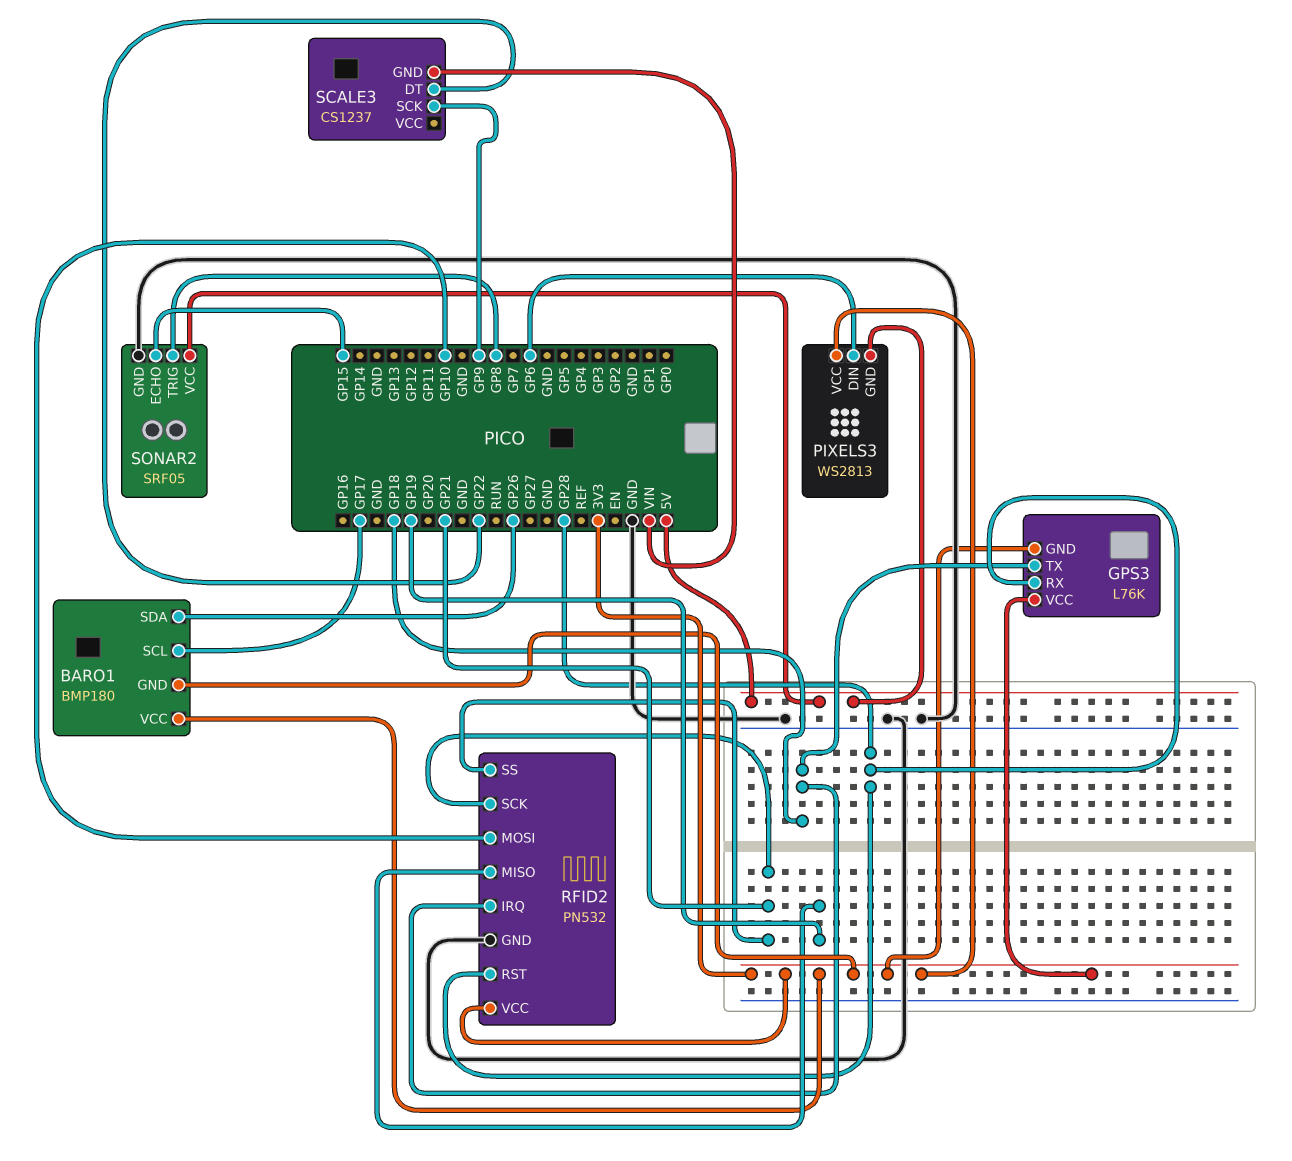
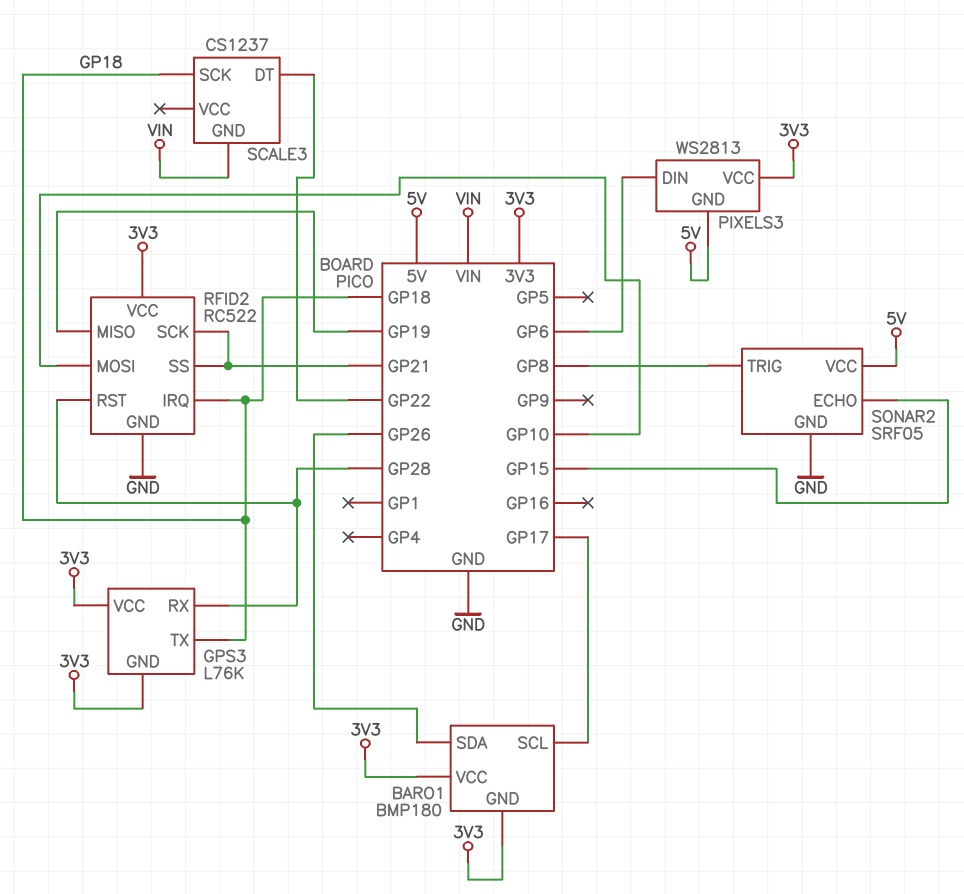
RFID2: PN532 -> RC522
SCALE3 pin SCK: GP9 -> GP18

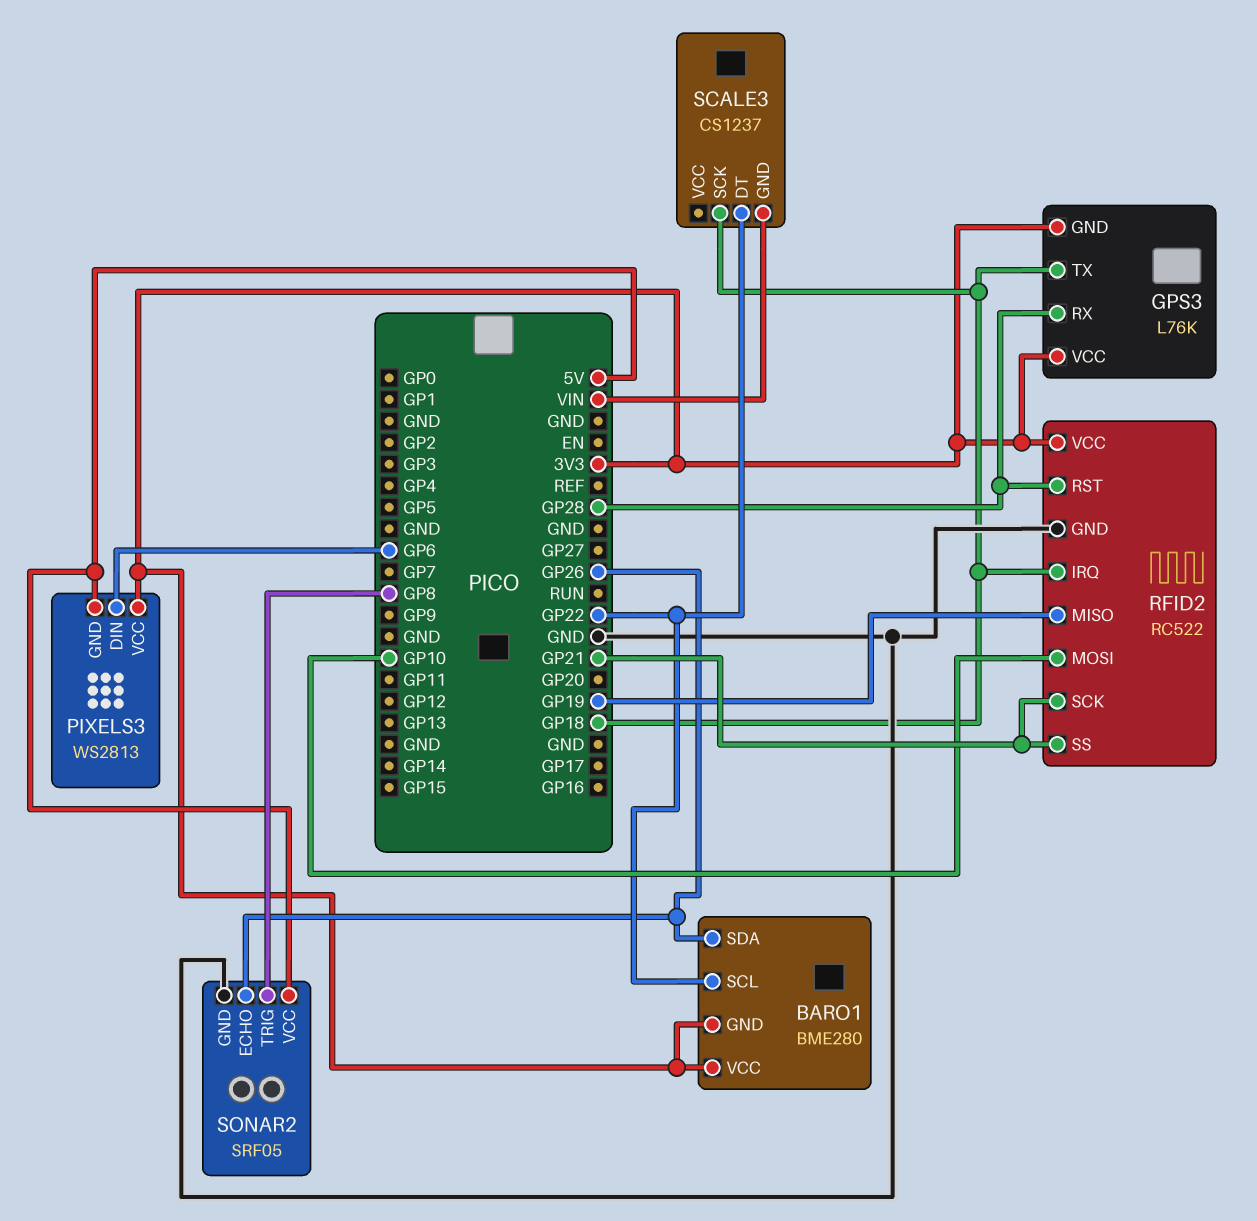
BARO1: BMP180 -> BME280
BARO1 pin SCL: GP17 -> GP22
SONAR2 pin ECHO: GP15 -> GP26

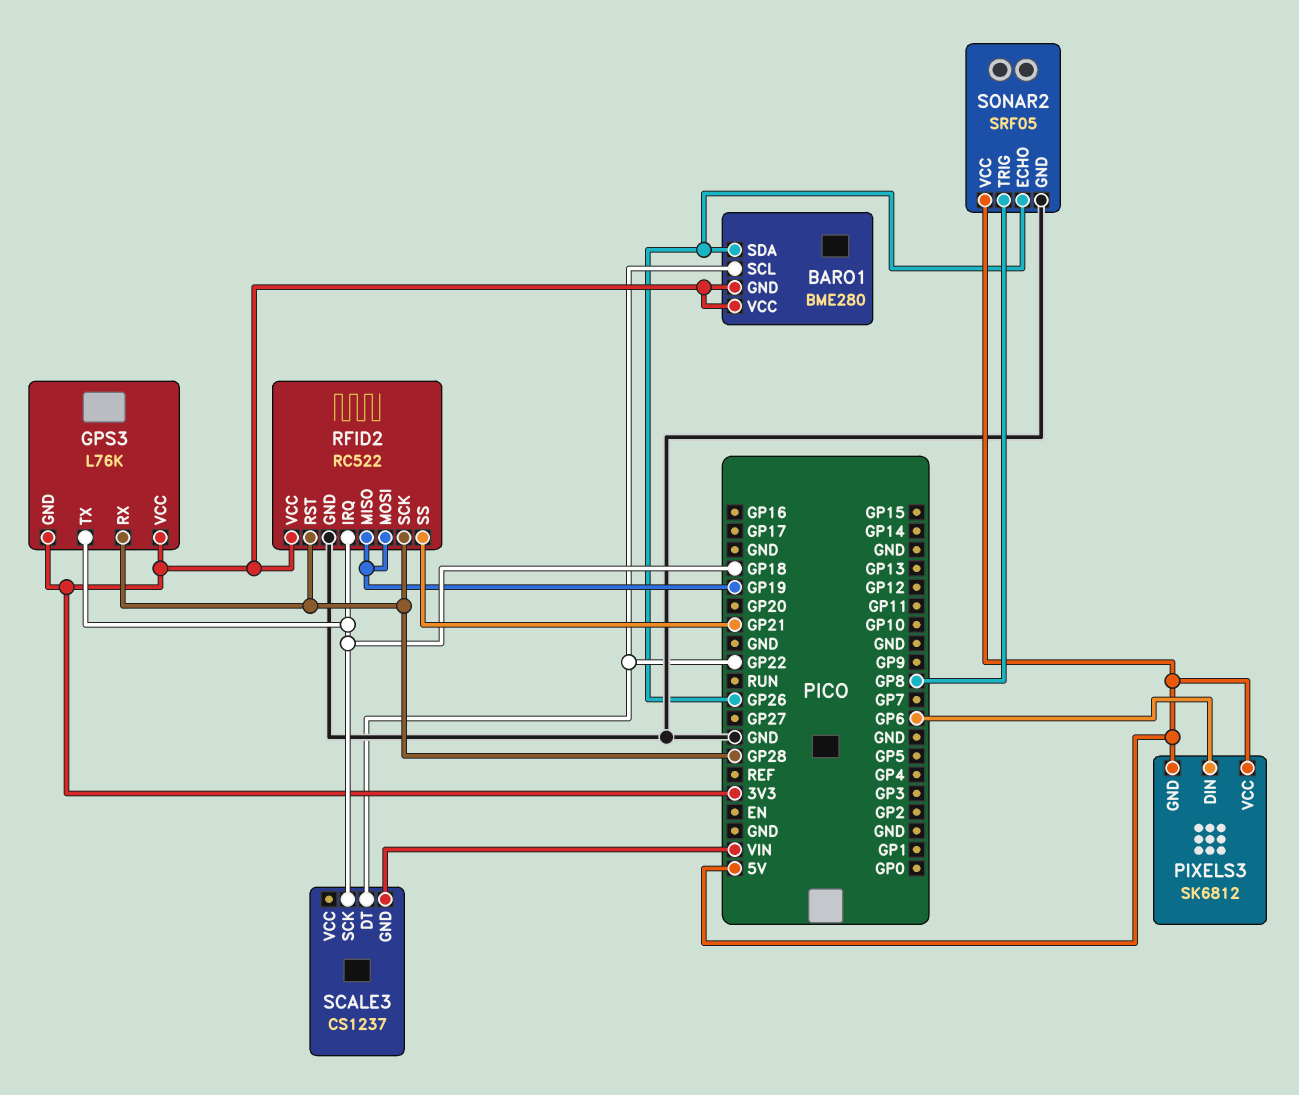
PIXELS3: WS2813 -> SK6812
PIXELS3 pin VCC: 3V3 -> 5V
RFID2 pin MOSI: GP10 -> GP19
RFID2 pin SCK: GP21 -> GP28

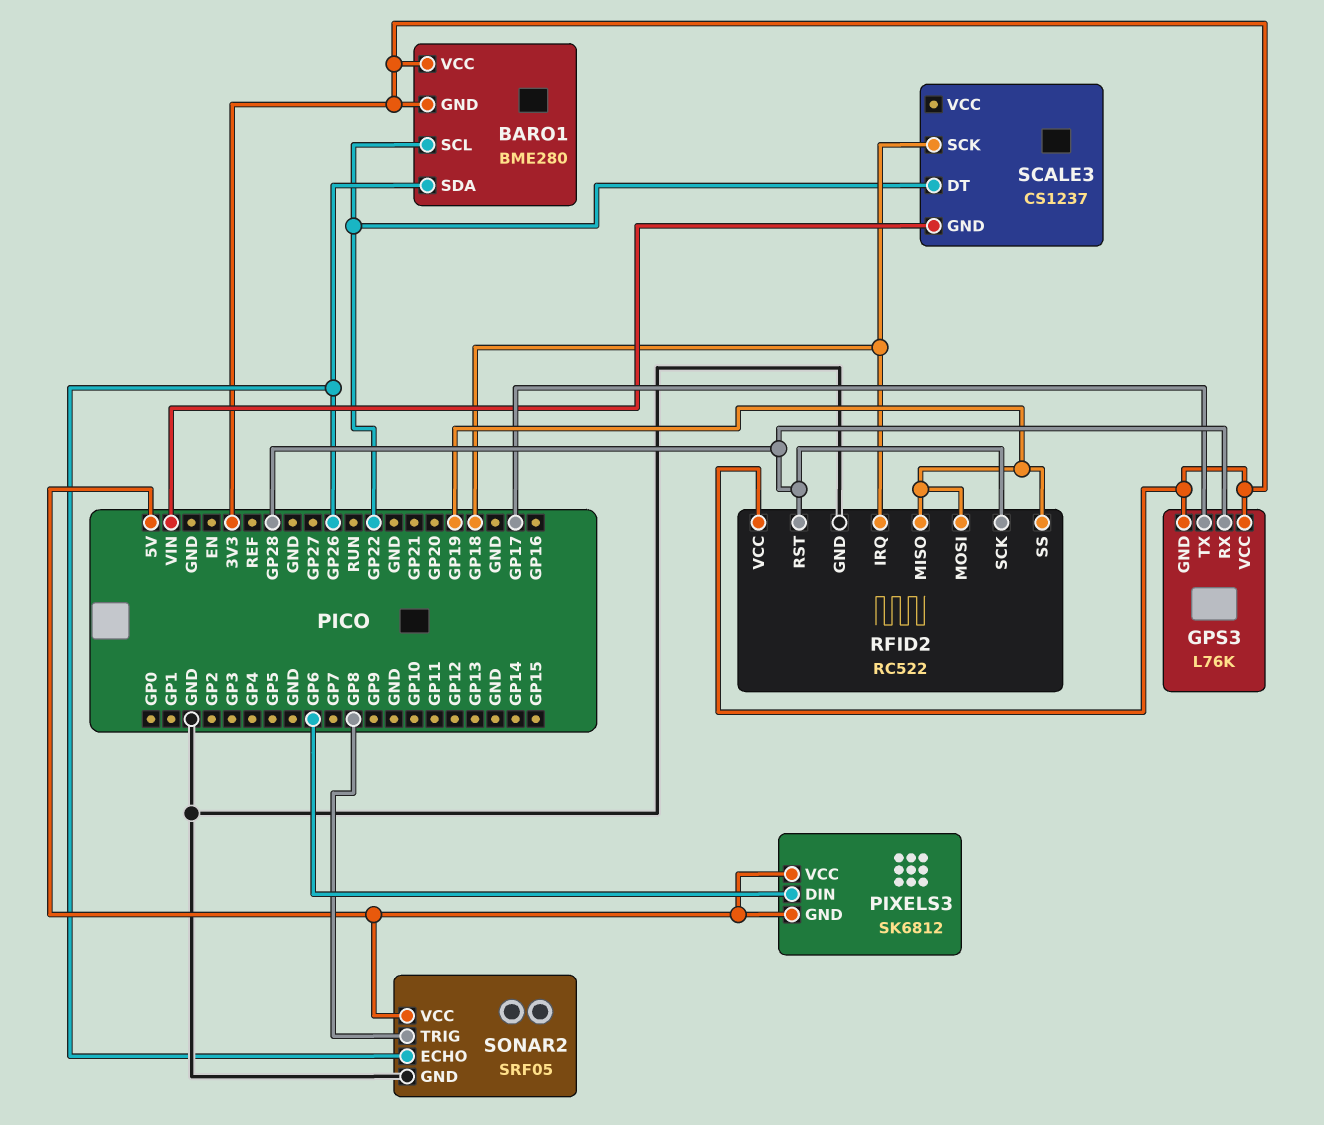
GPS3 pin TX: GP18 -> GP17
RFID2 pin SS: GP21 -> GP19

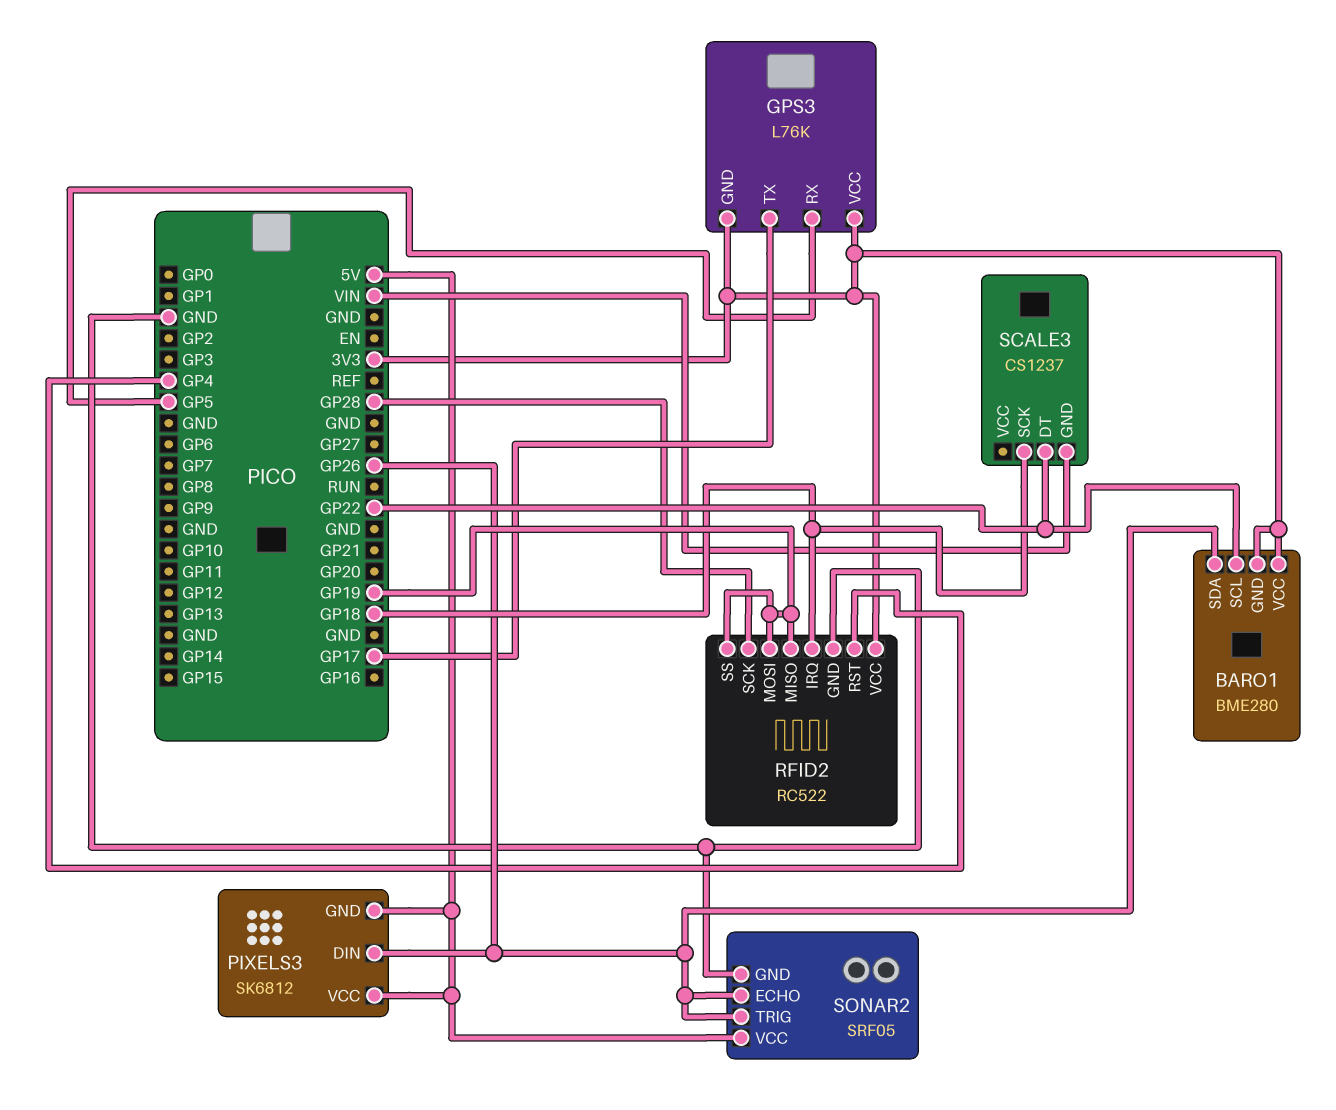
GPS3 pin RX: GP28 -> GP5
PIXELS3 pin DIN: GP6 -> GP26
RFID2 pin RST: GP28 -> GP4
SONAR2 pin TRIG: GP8 -> GP26

